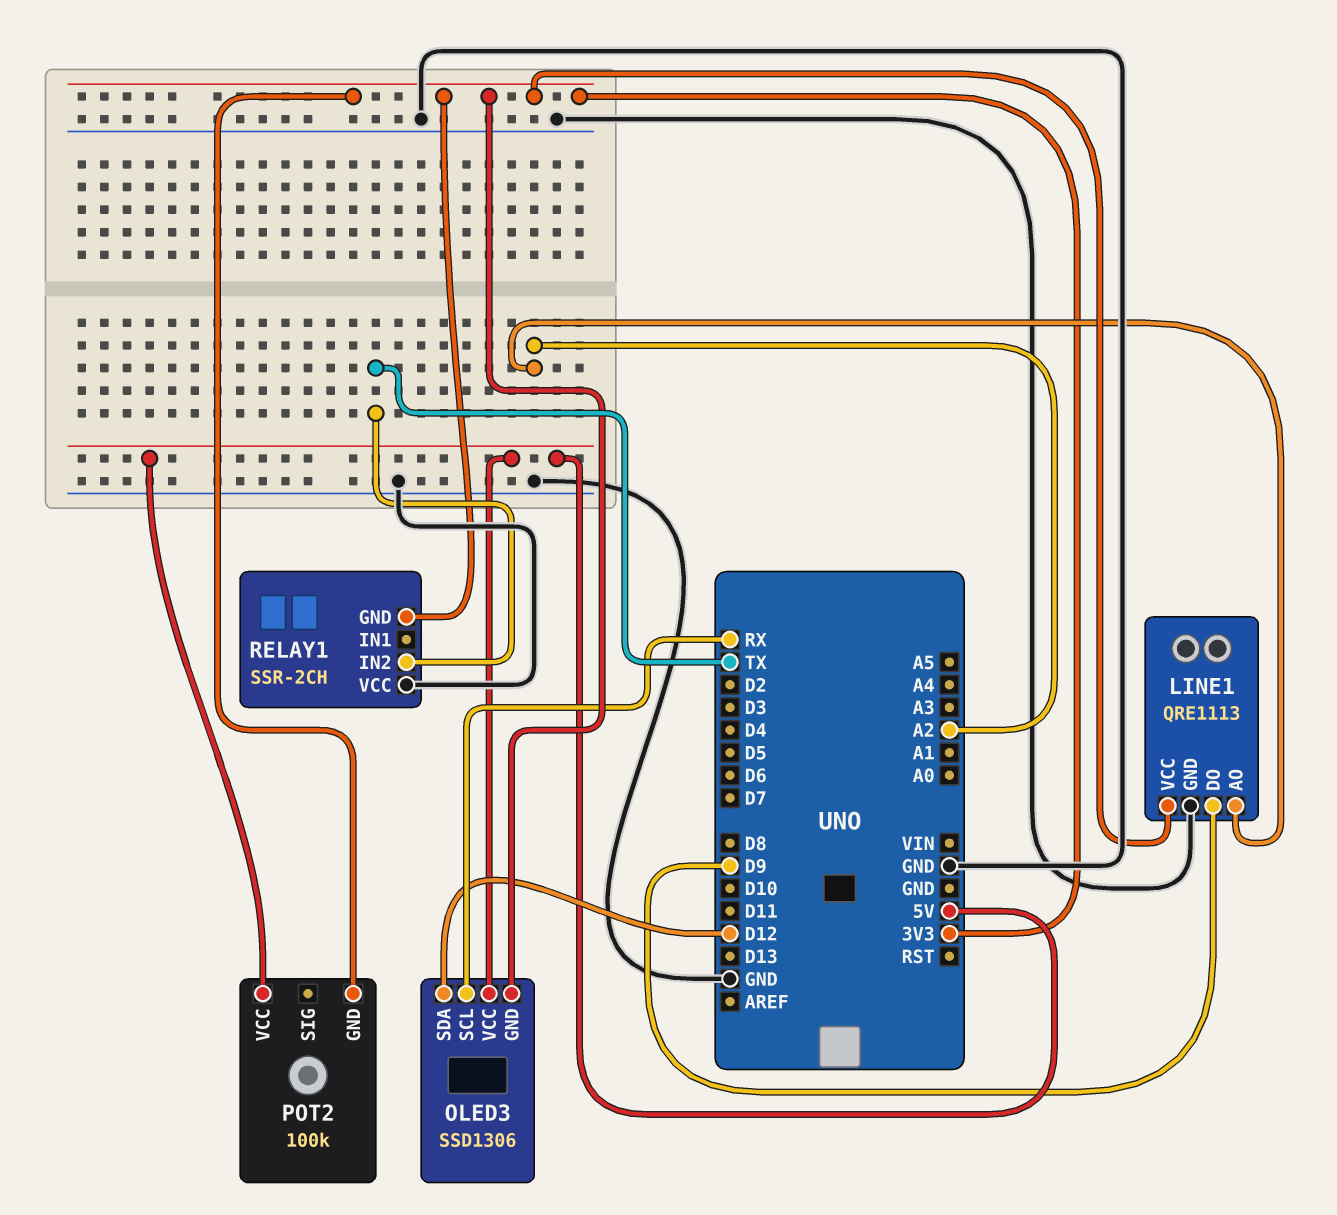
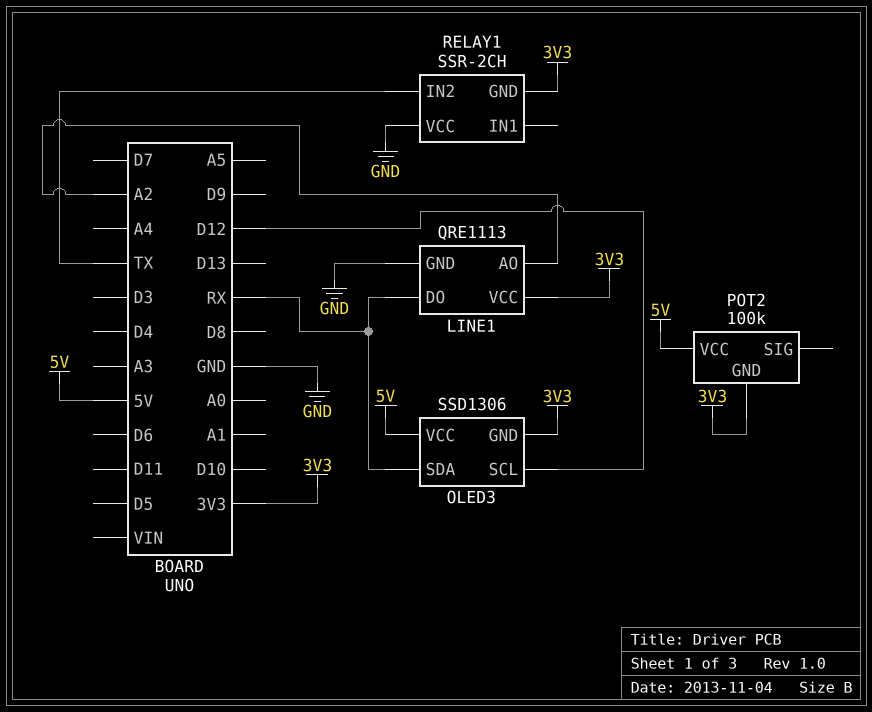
LINE1 pin DO: D9 -> RX
OLED3 pin SCL: RX -> D12
OLED3 pin SDA: D12 -> RX

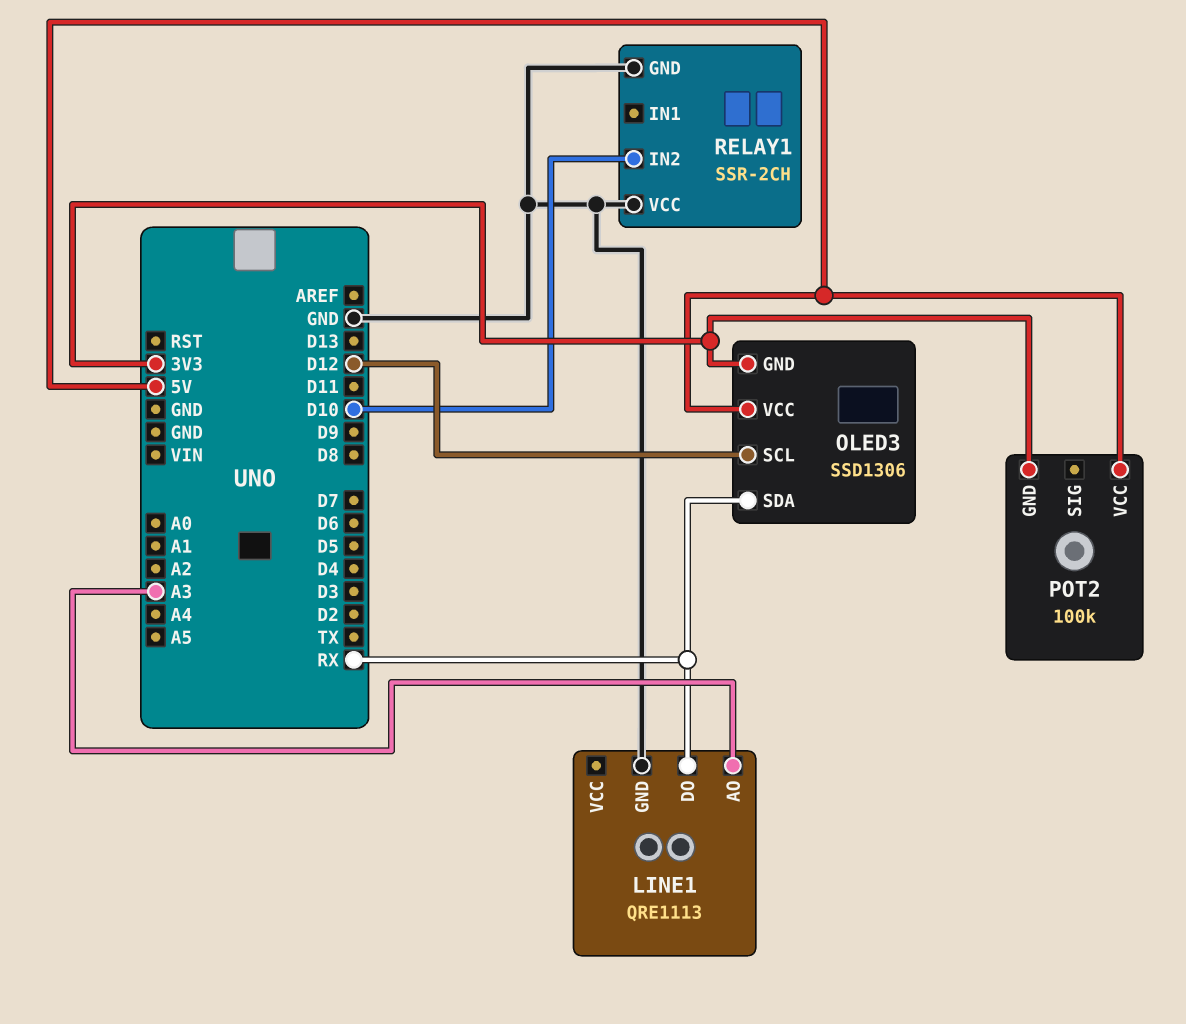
LINE1 pin AO: A2 -> A3
LINE1 pin VCC: 3V3 -> none
RELAY1 pin GND: 3V3 -> GND
RELAY1 pin IN2: TX -> D10

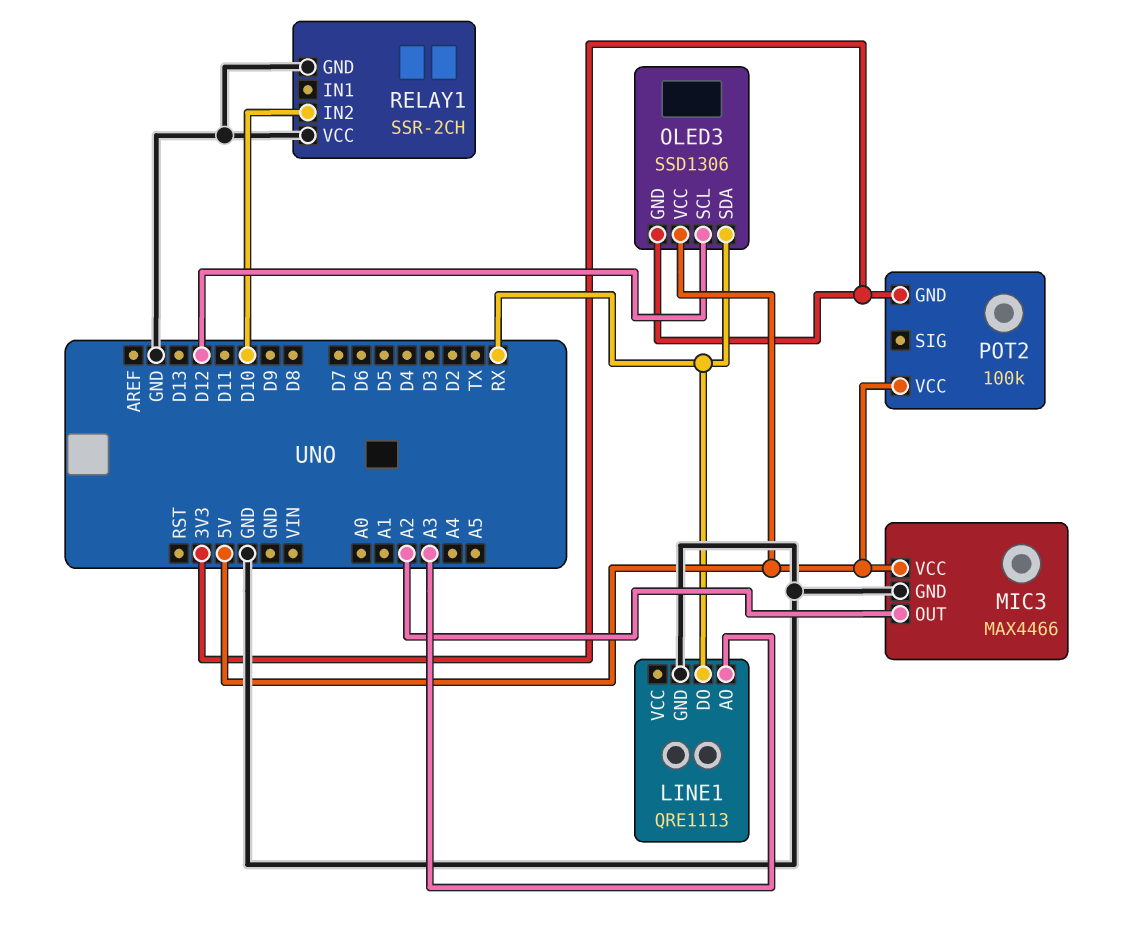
MIC3: none -> MAX4466
MIC3 pin GND: none -> GND
MIC3 pin OUT: none -> A2
MIC3 pin VCC: none -> 5V

